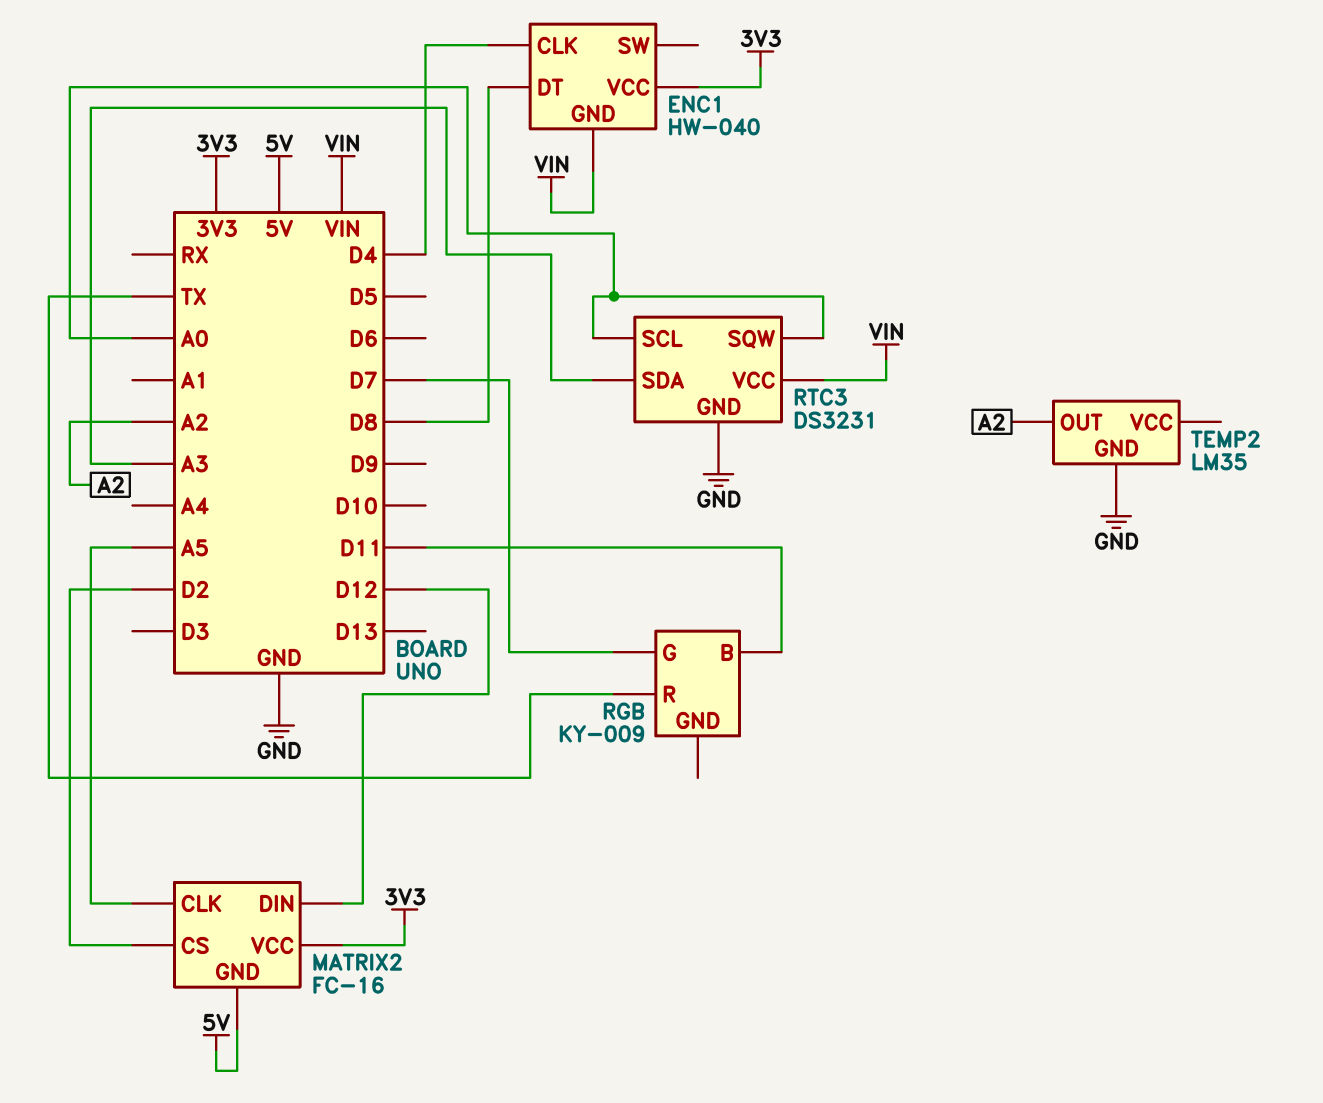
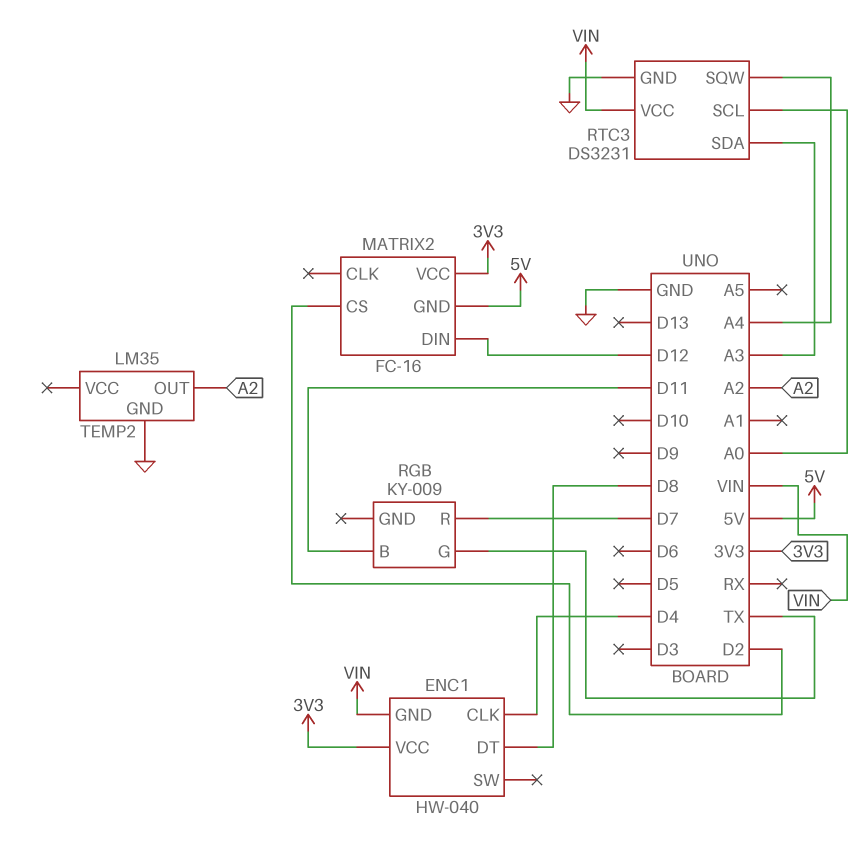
MATRIX2 pin CLK: A5 -> none
RGB pin G: D7 -> TX
RGB pin R: TX -> D7
RTC3 pin SQW: A0 -> A4

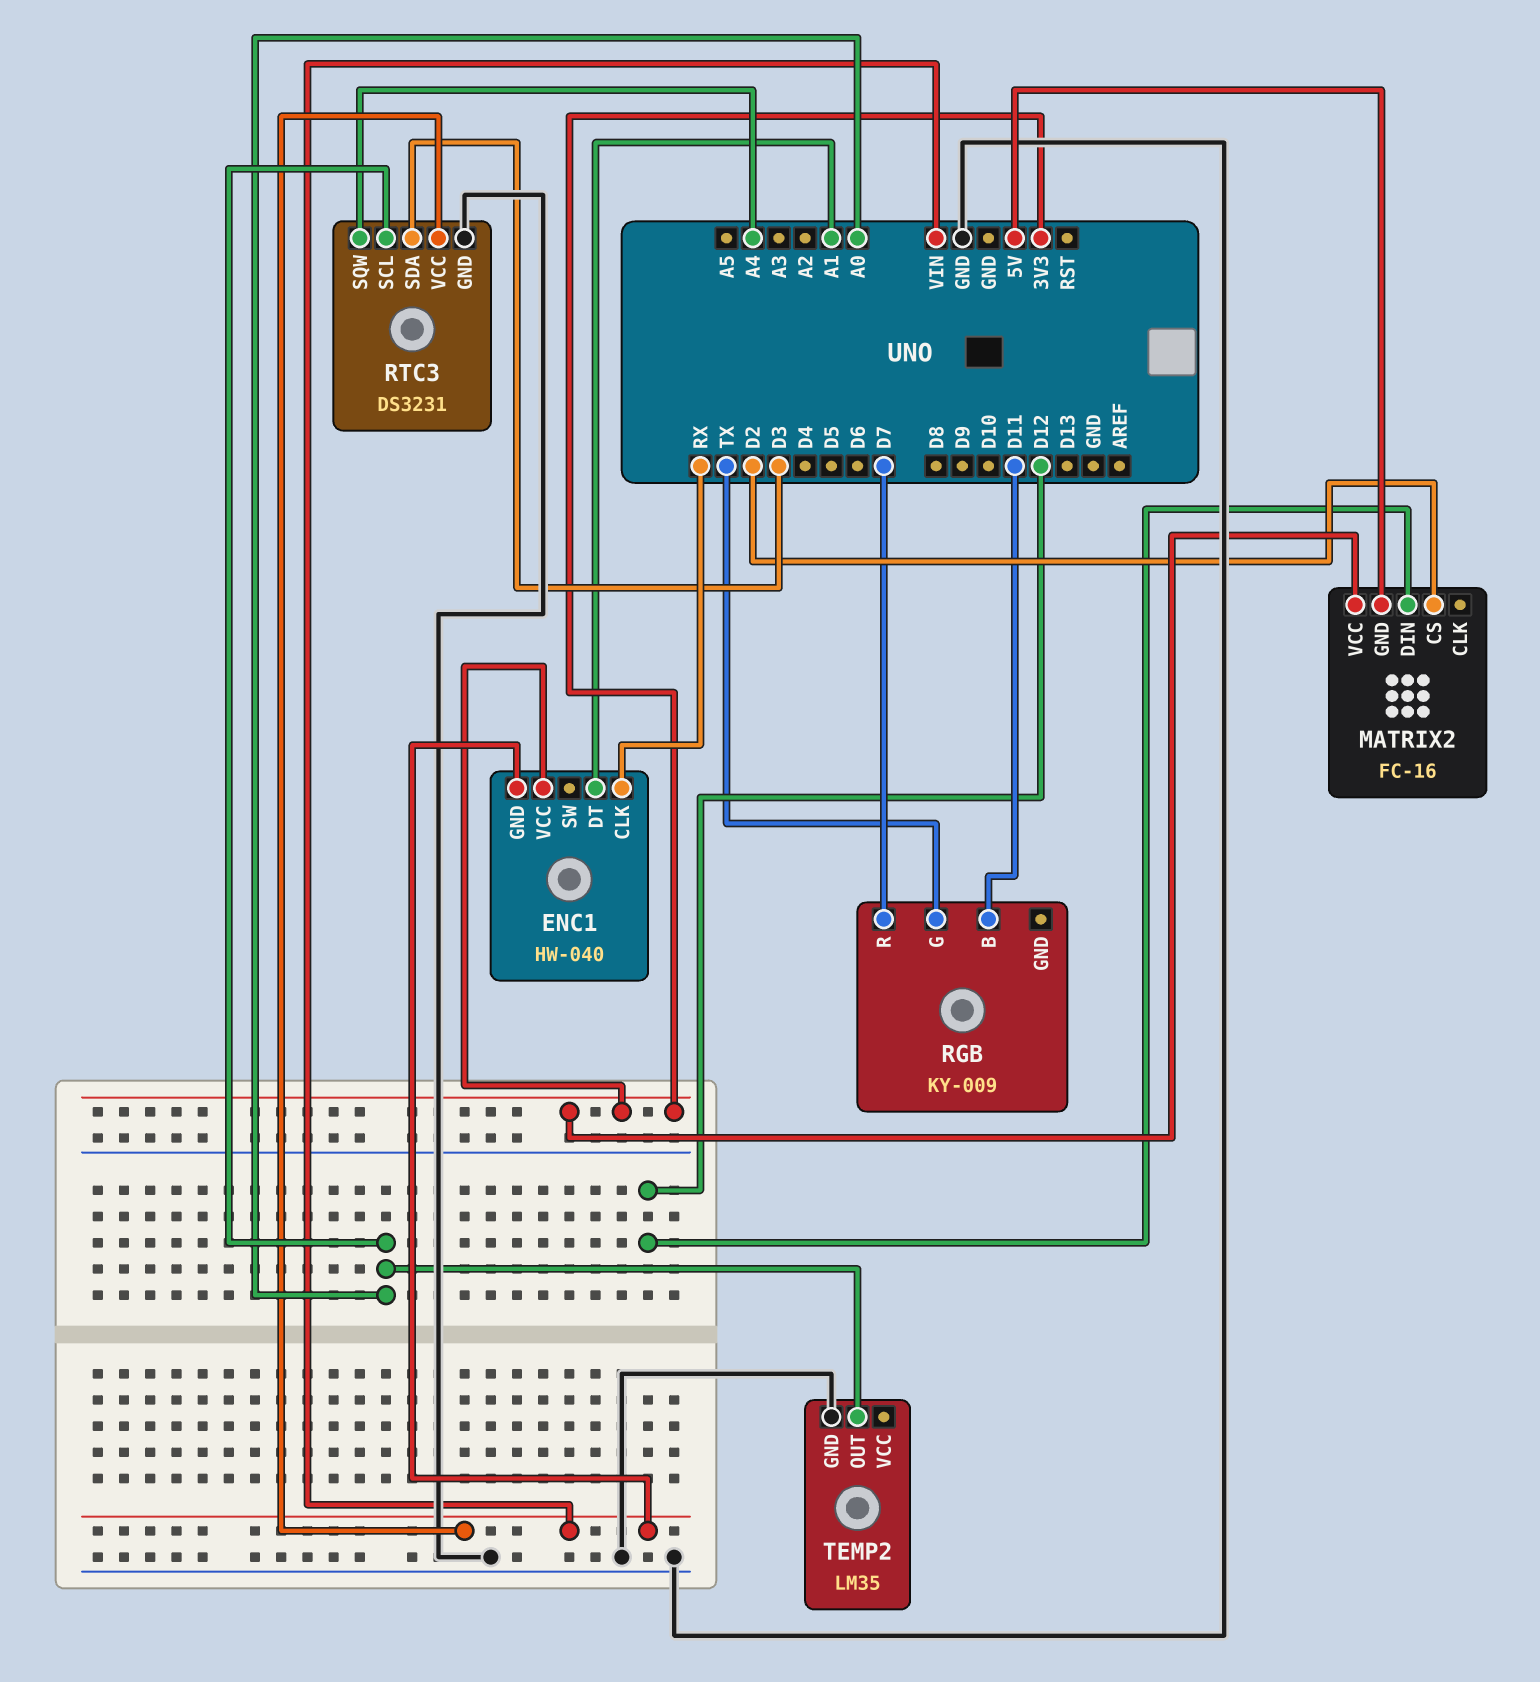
ENC1 pin CLK: D4 -> RX
ENC1 pin DT: D8 -> A1
RTC3 pin SDA: A3 -> D3
TEMP2 pin OUT: A2 -> A0

